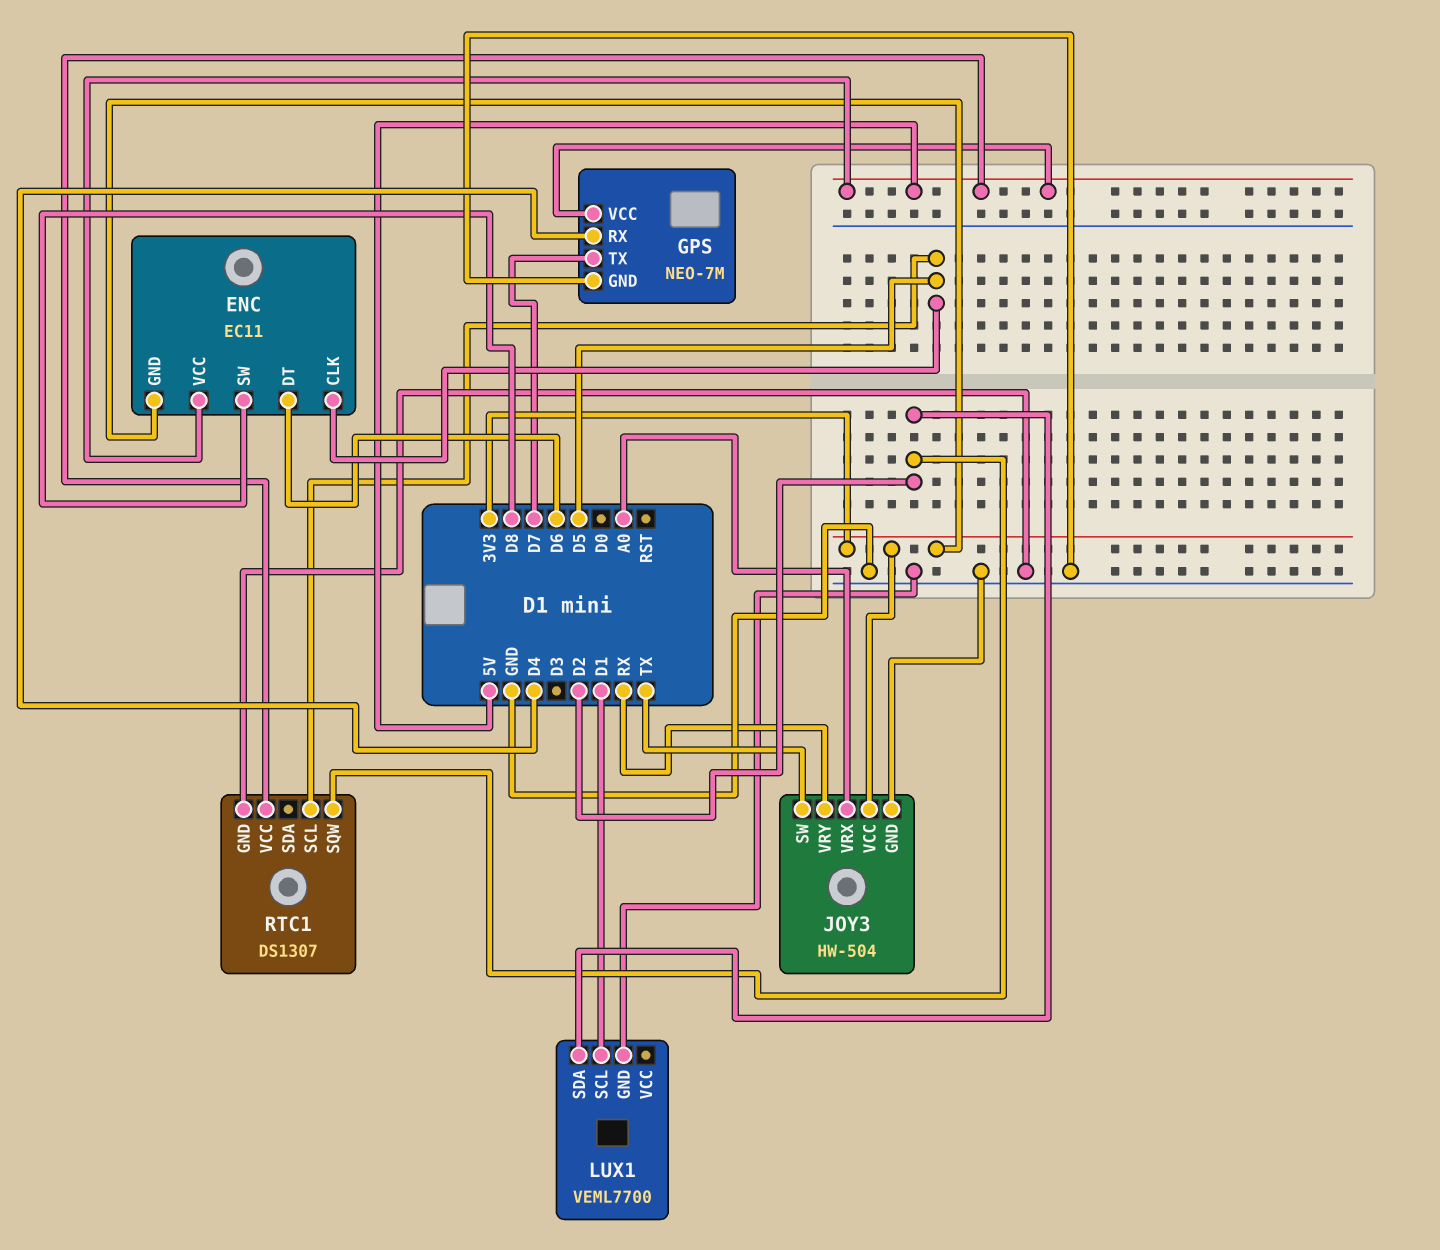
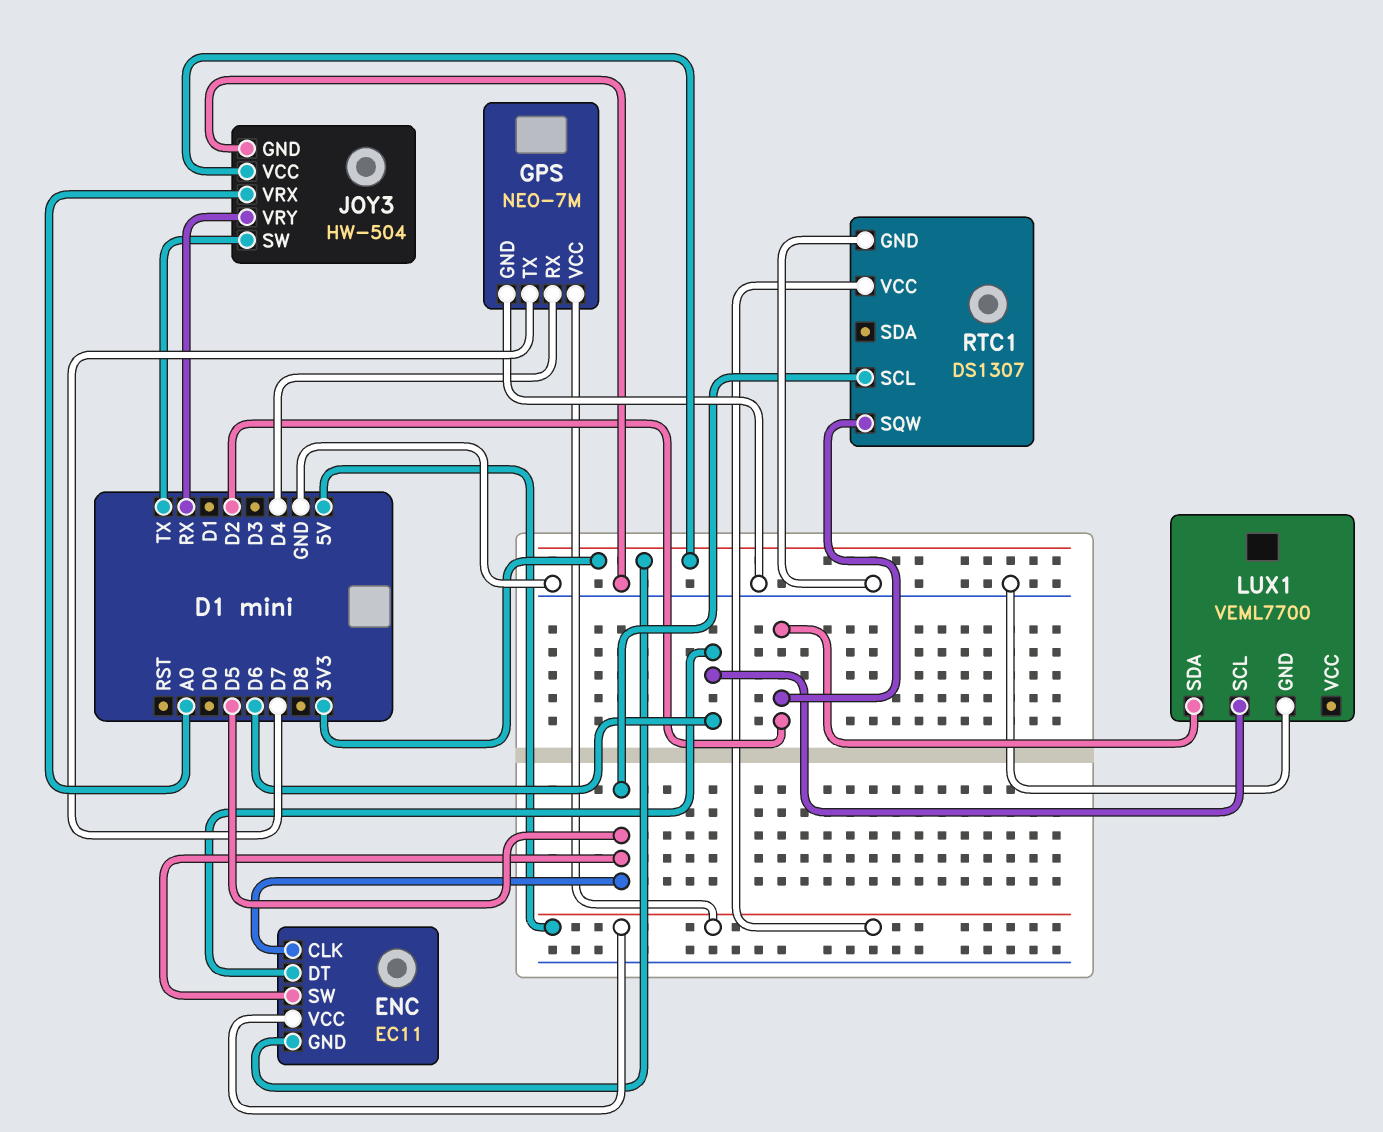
ENC pin SW: D8 -> D5
LUX1 pin SCL: D1 -> D6

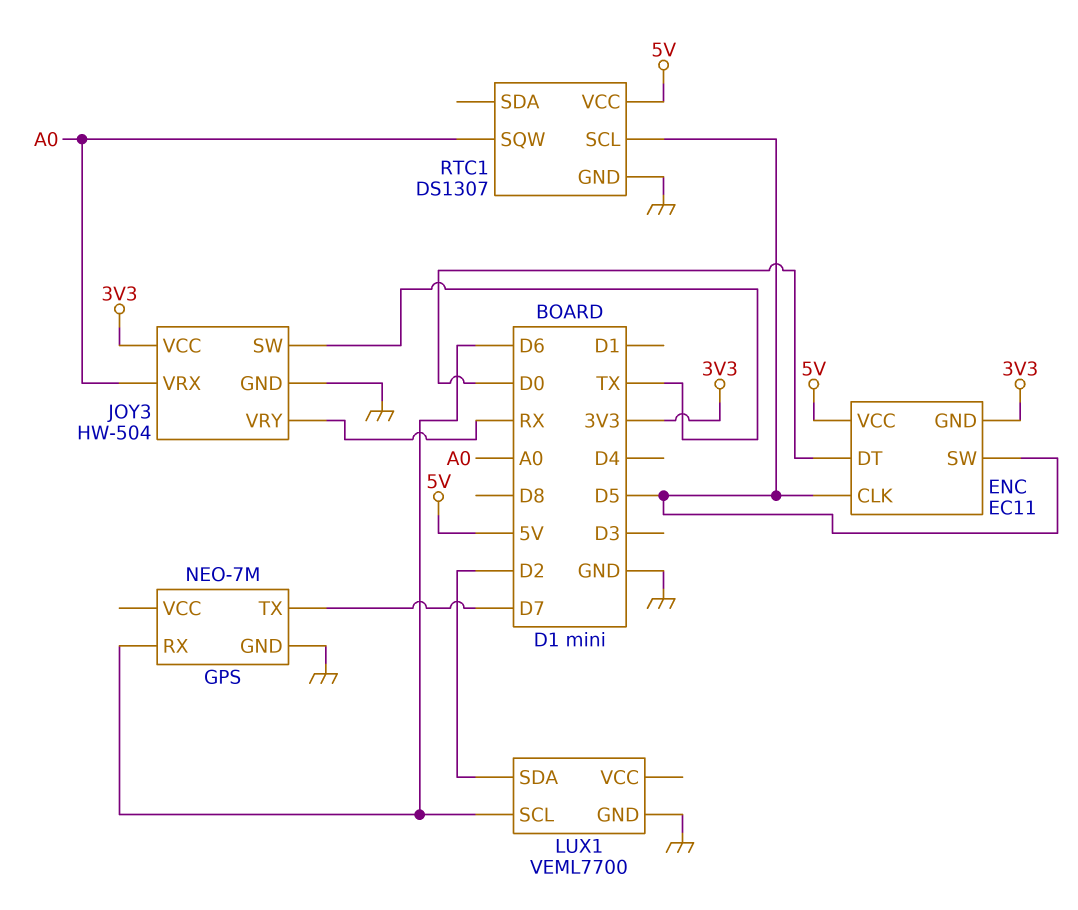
ENC pin DT: D6 -> D0
GPS pin RX: D4 -> D6
GPS pin VCC: 5V -> none
RTC1 pin SQW: D2 -> A0

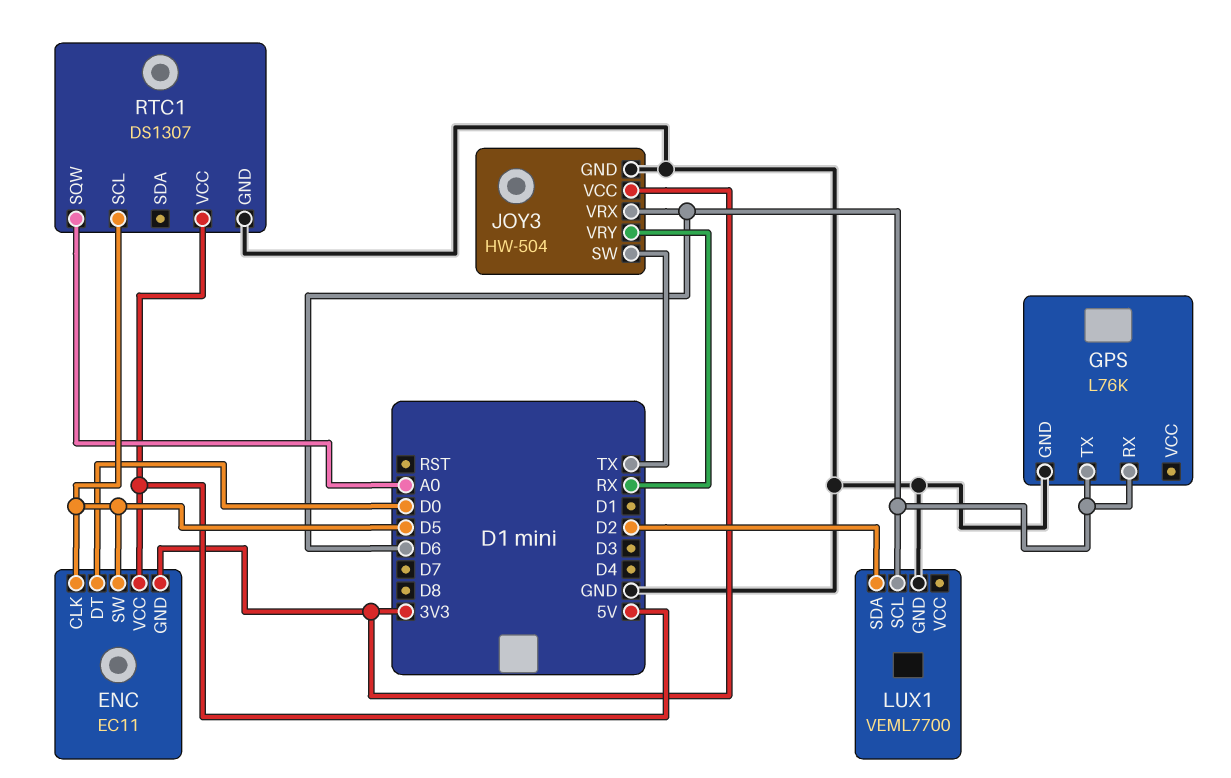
GPS: NEO-7M -> L76K
GPS pin TX: D7 -> D6
JOY3 pin VRX: A0 -> D6

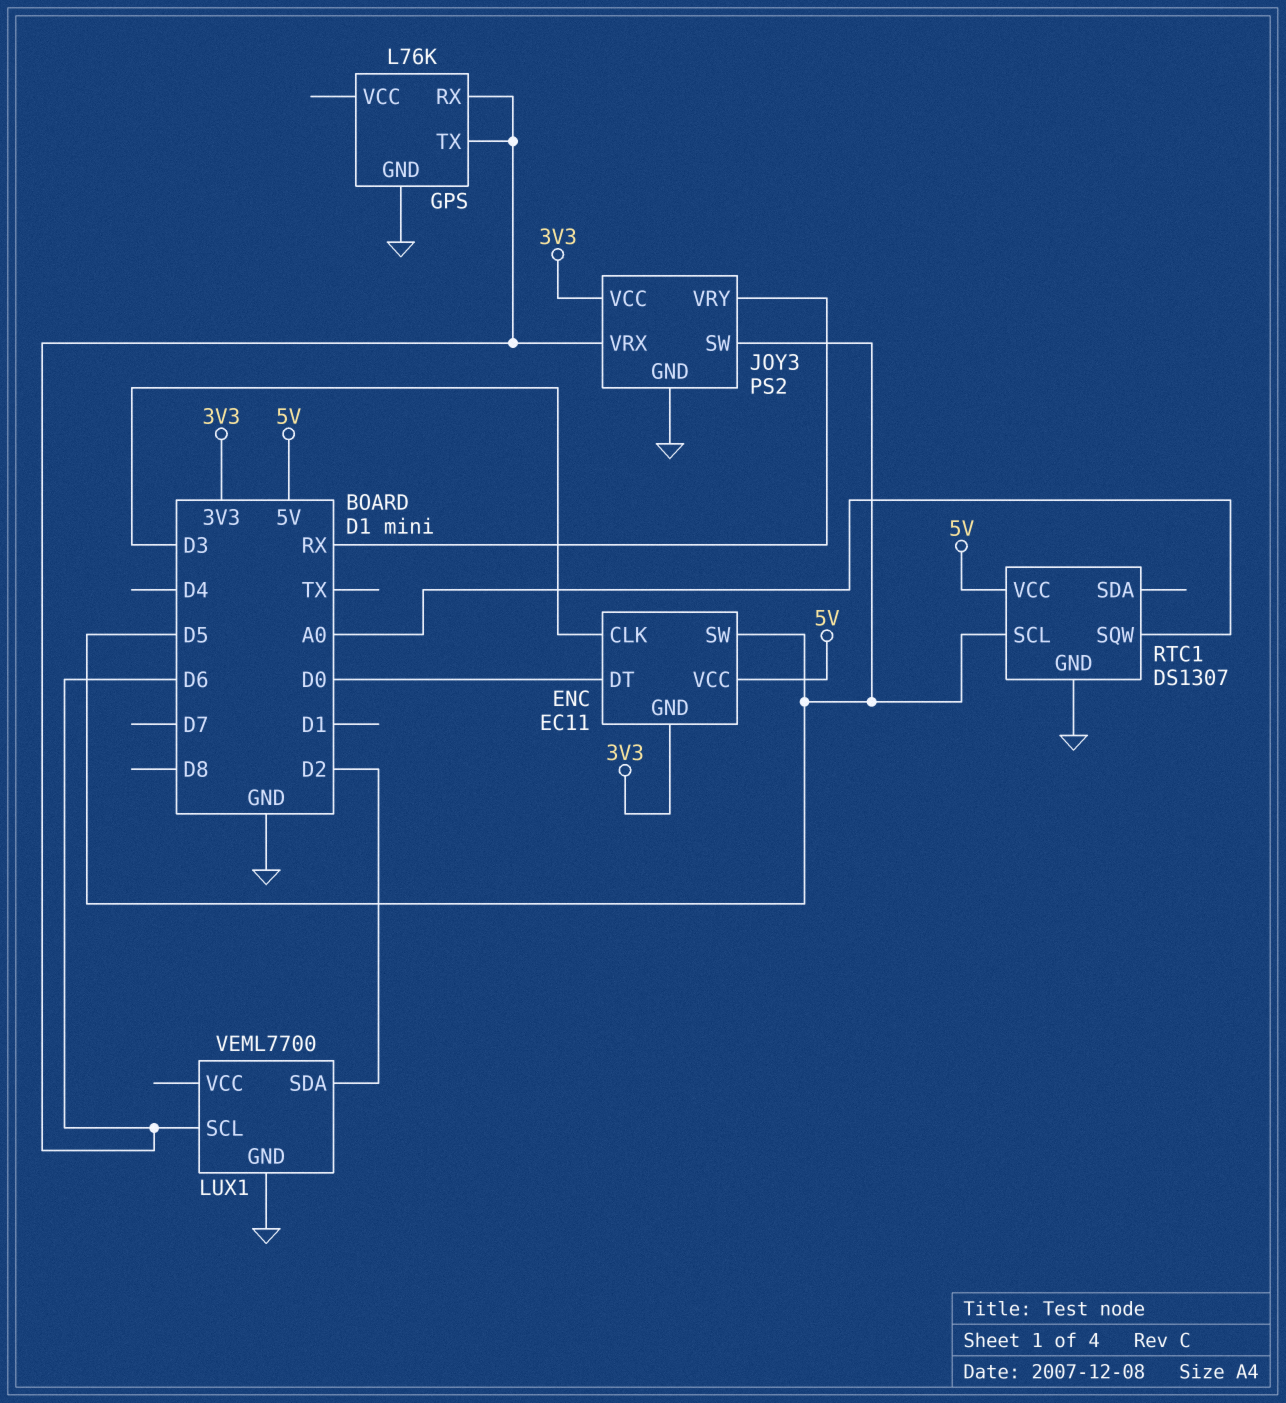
ENC pin CLK: D5 -> D3
JOY3: HW-504 -> PS2
JOY3 pin SW: TX -> D5

